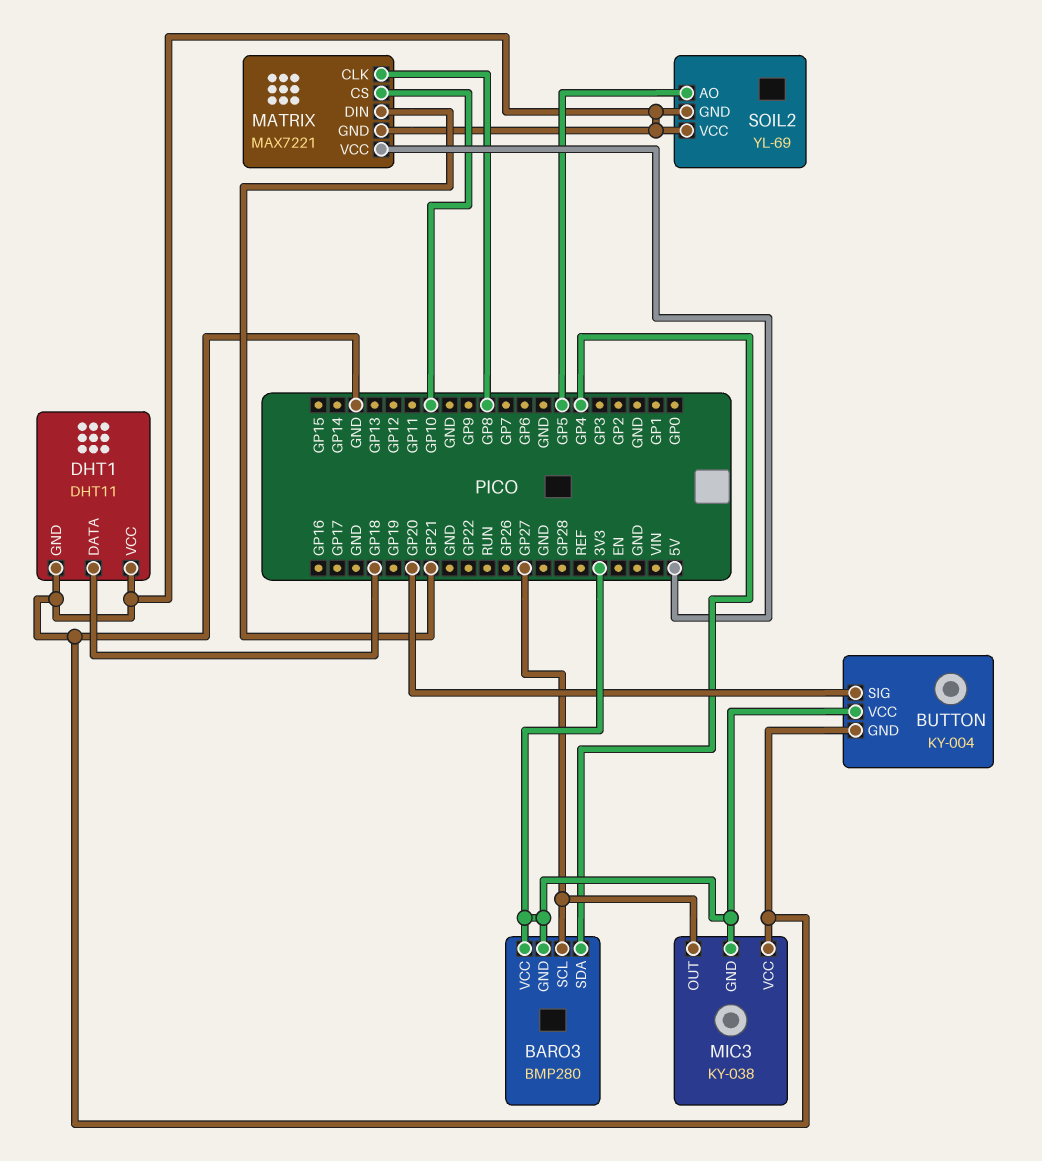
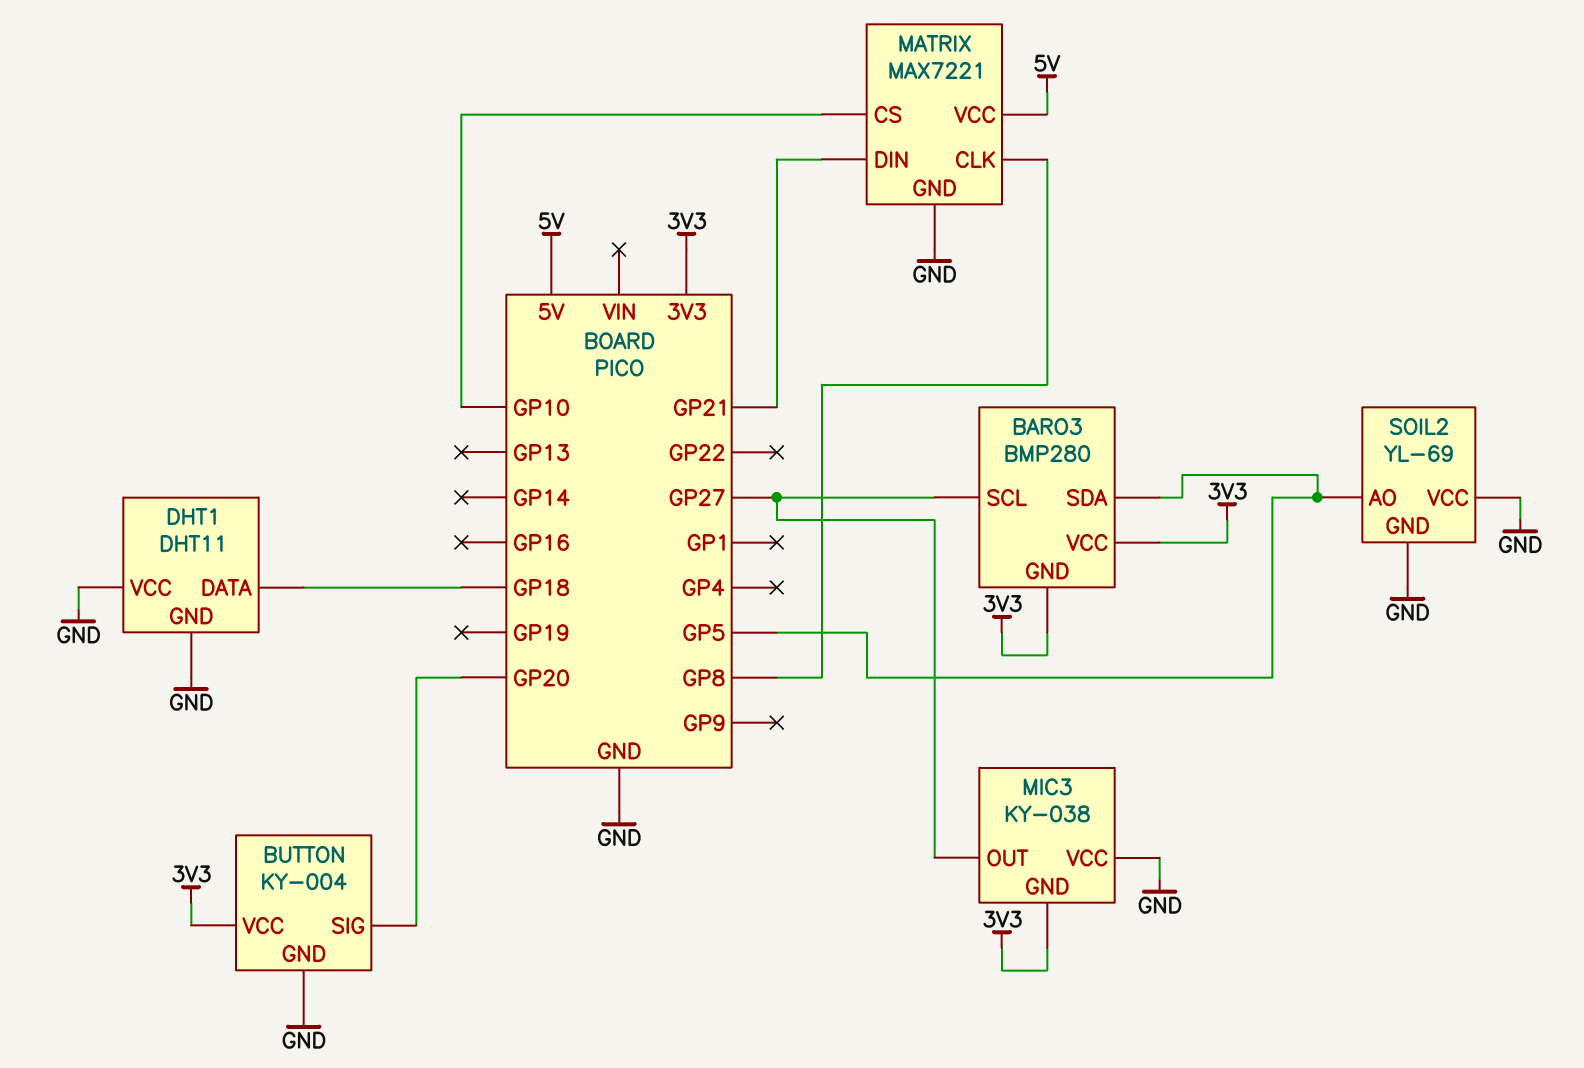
BARO3 pin SDA: GP4 -> GP5

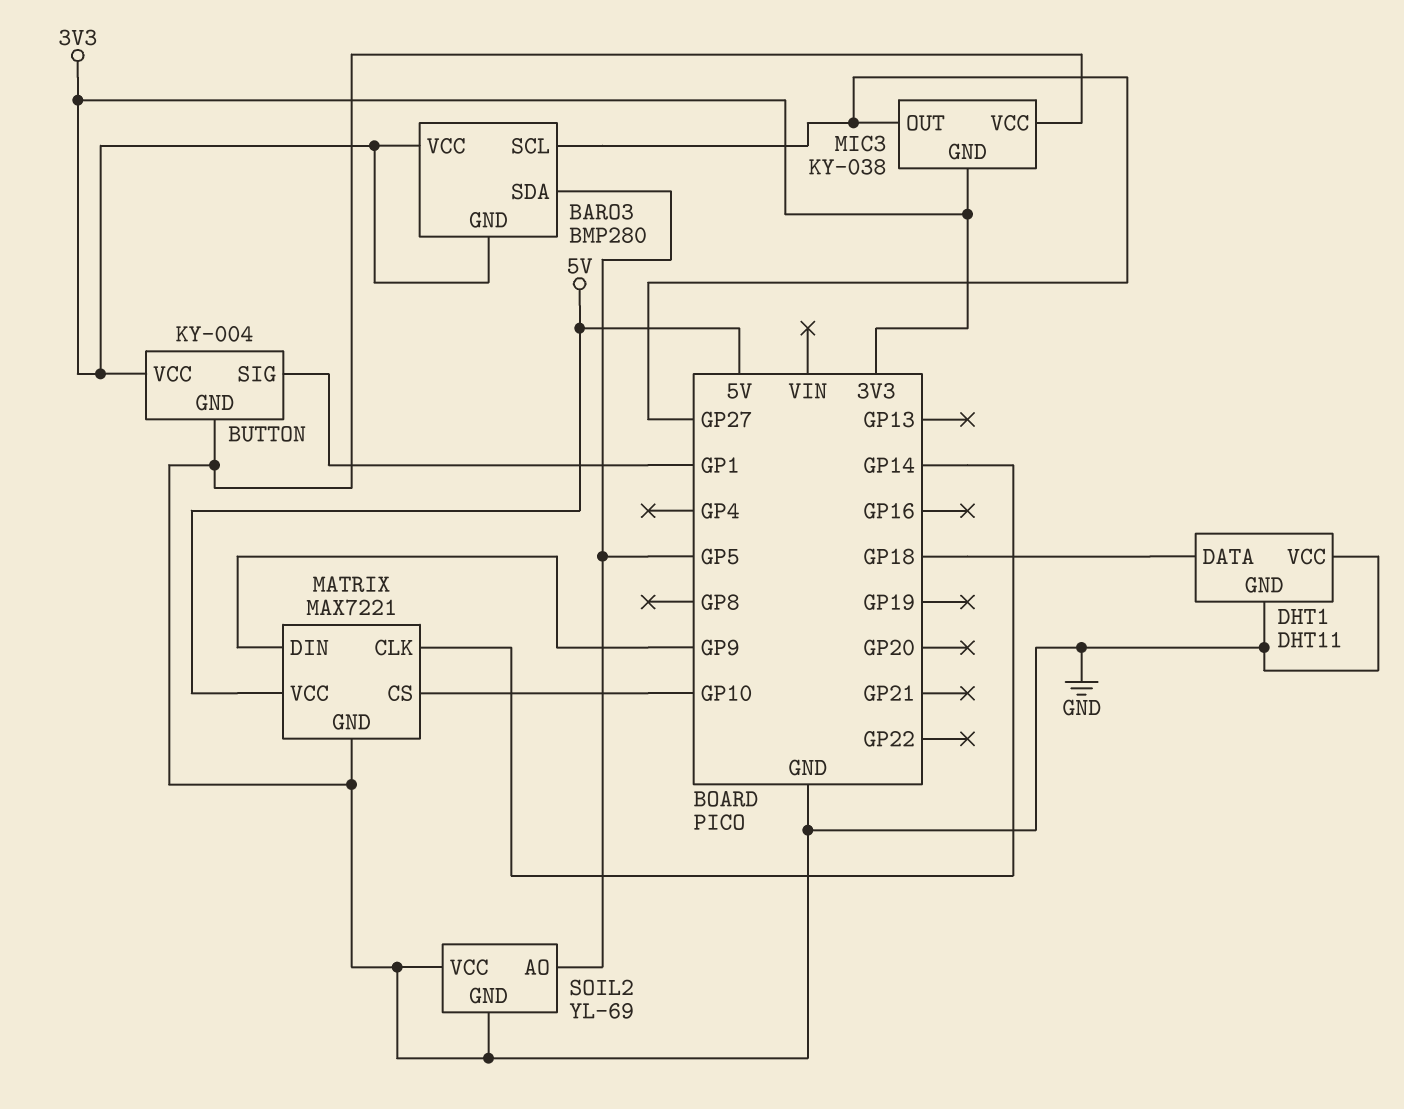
BUTTON pin SIG: GP20 -> GP1
MATRIX pin CLK: GP8 -> GP14
MATRIX pin DIN: GP21 -> GP9

